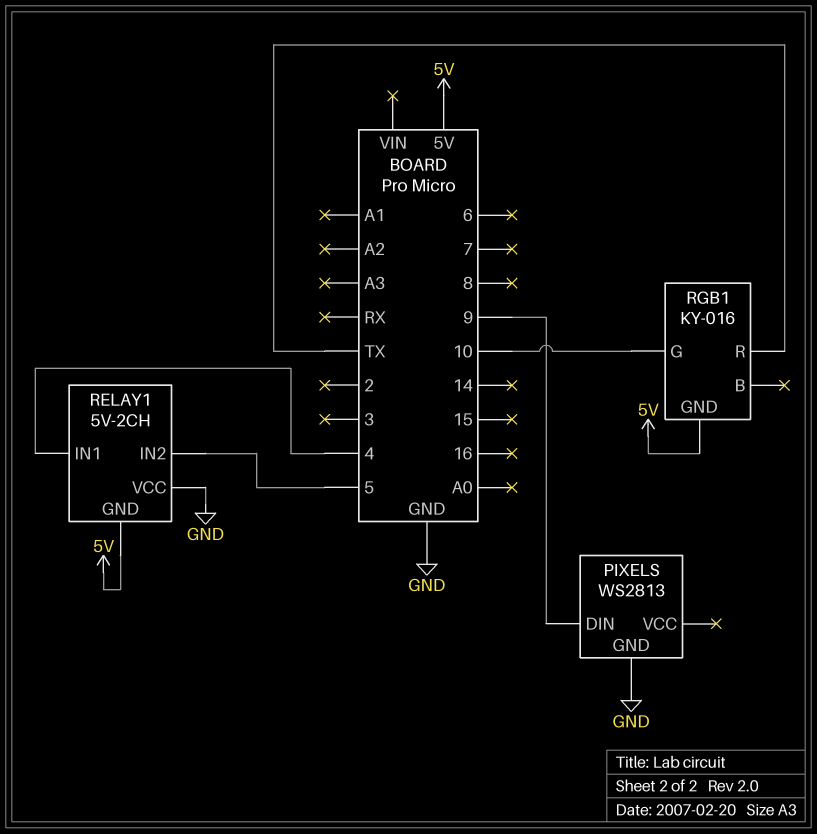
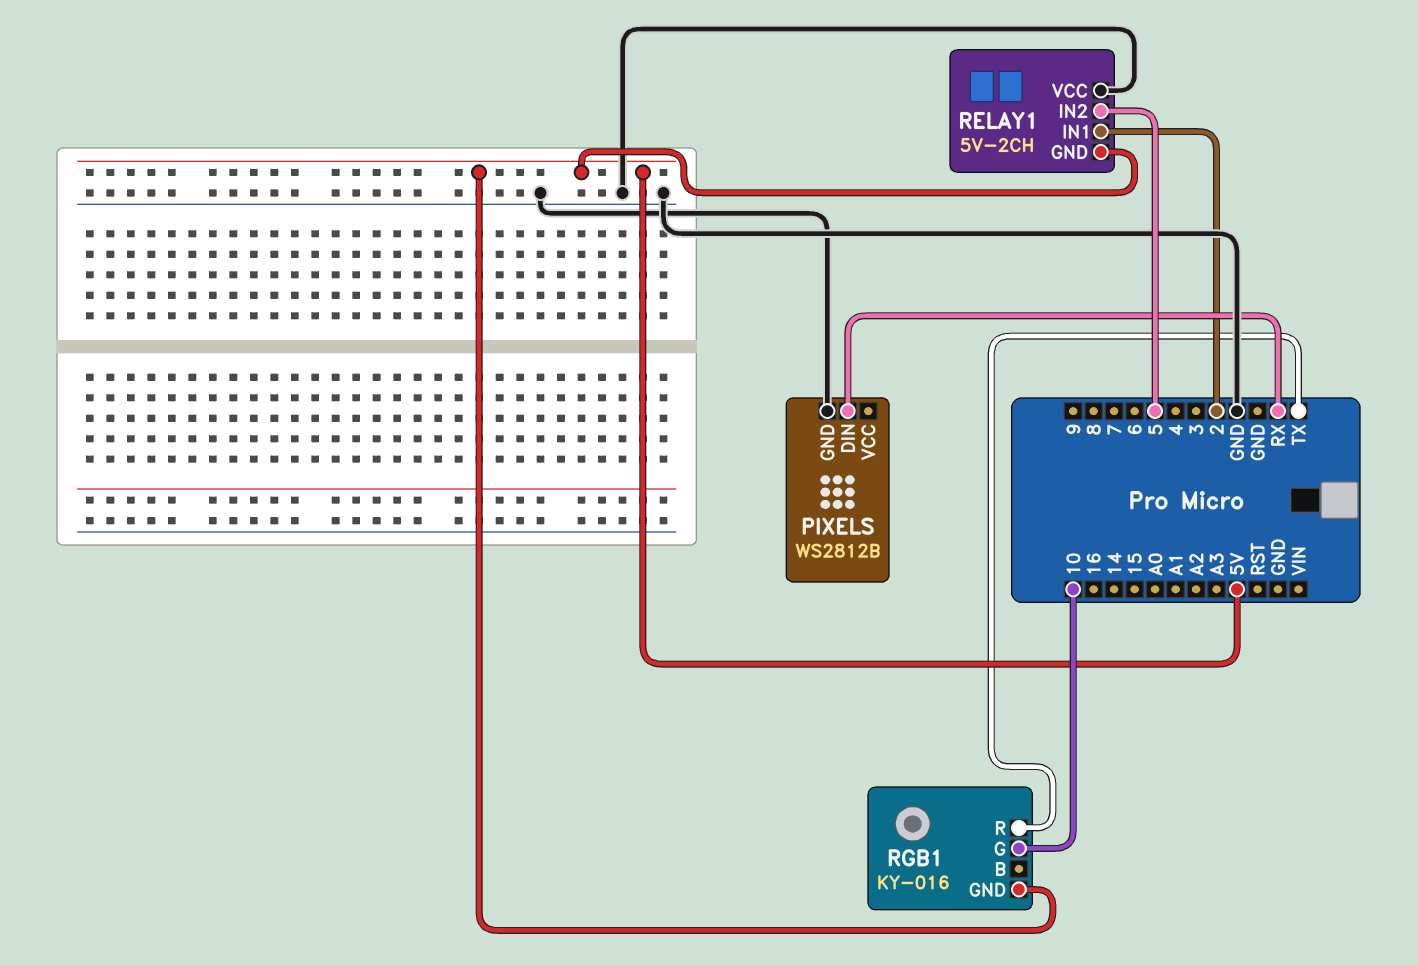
PIXELS: WS2813 -> WS2812B
PIXELS pin DIN: 9 -> RX
RELAY1 pin IN1: 4 -> 2

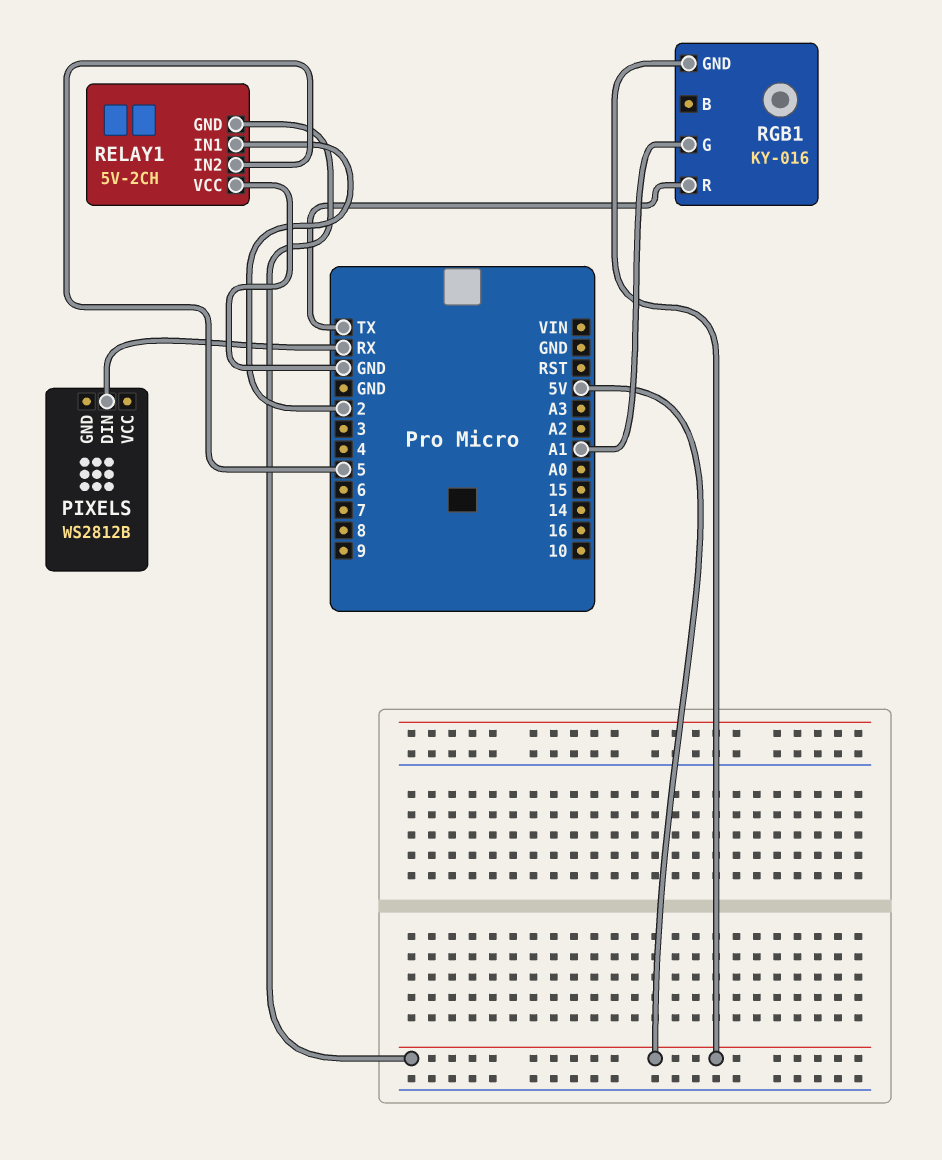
PIXELS pin GND: GND -> none
RGB1 pin G: 10 -> A1

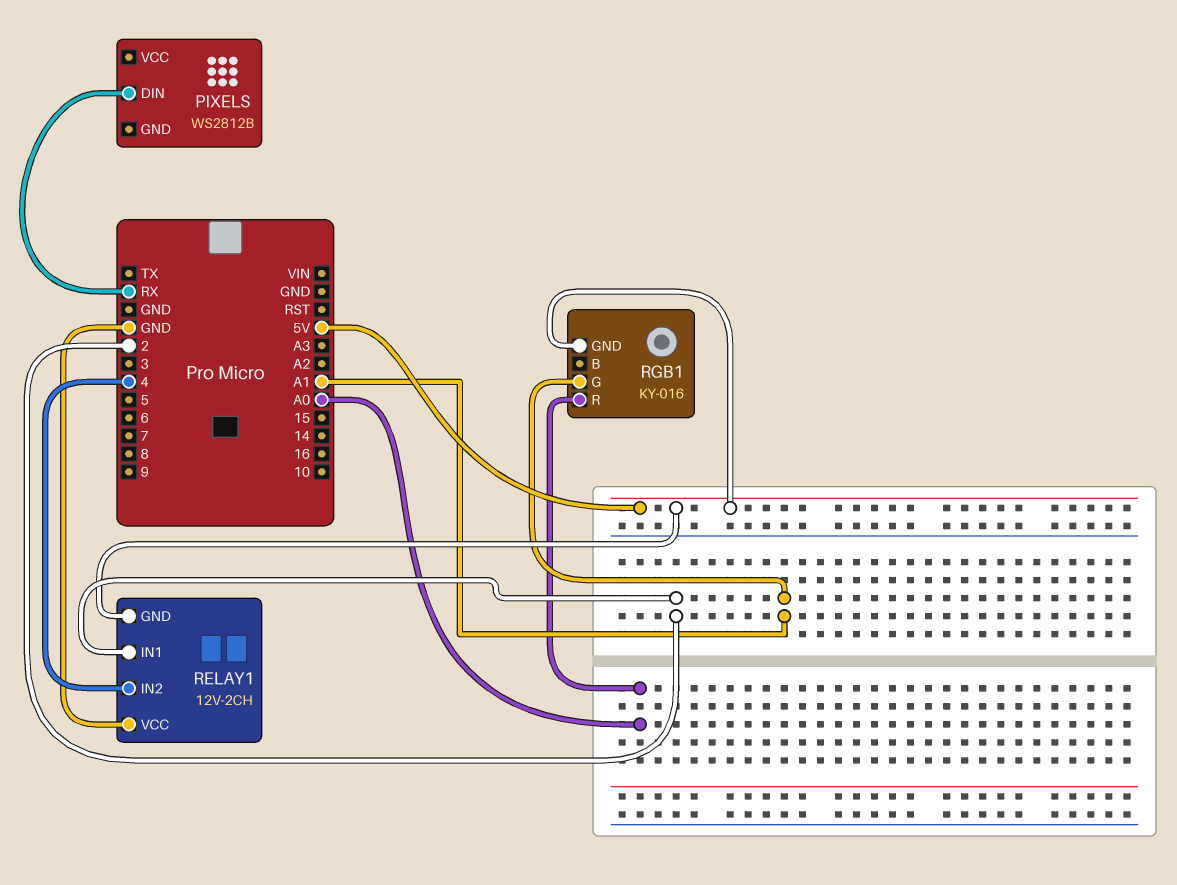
RELAY1: 5V-2CH -> 12V-2CH
RELAY1 pin IN2: 5 -> 4
RGB1 pin R: TX -> A0

